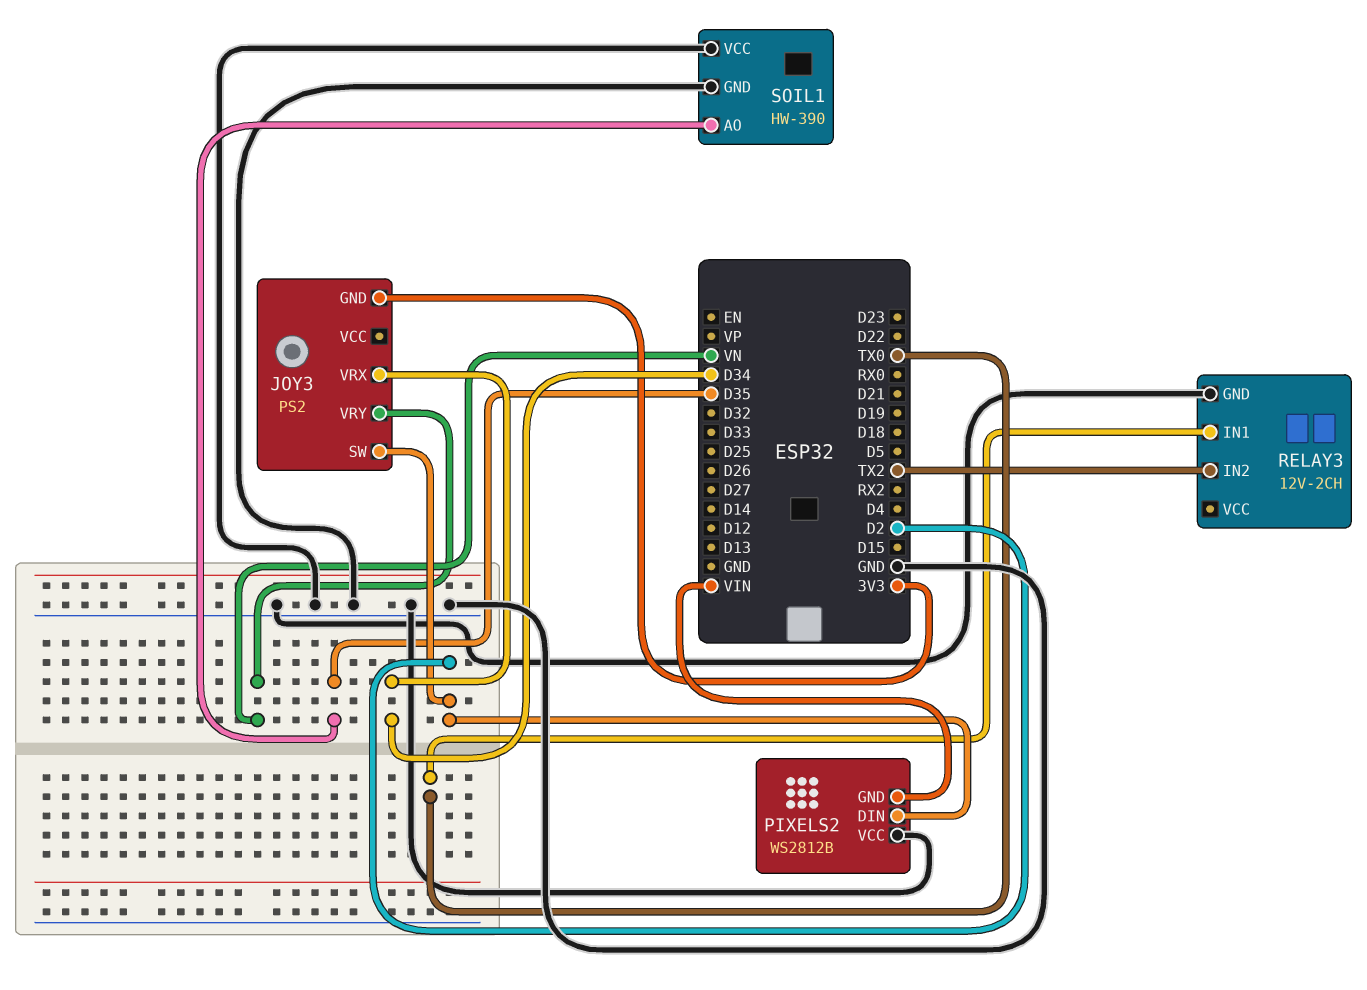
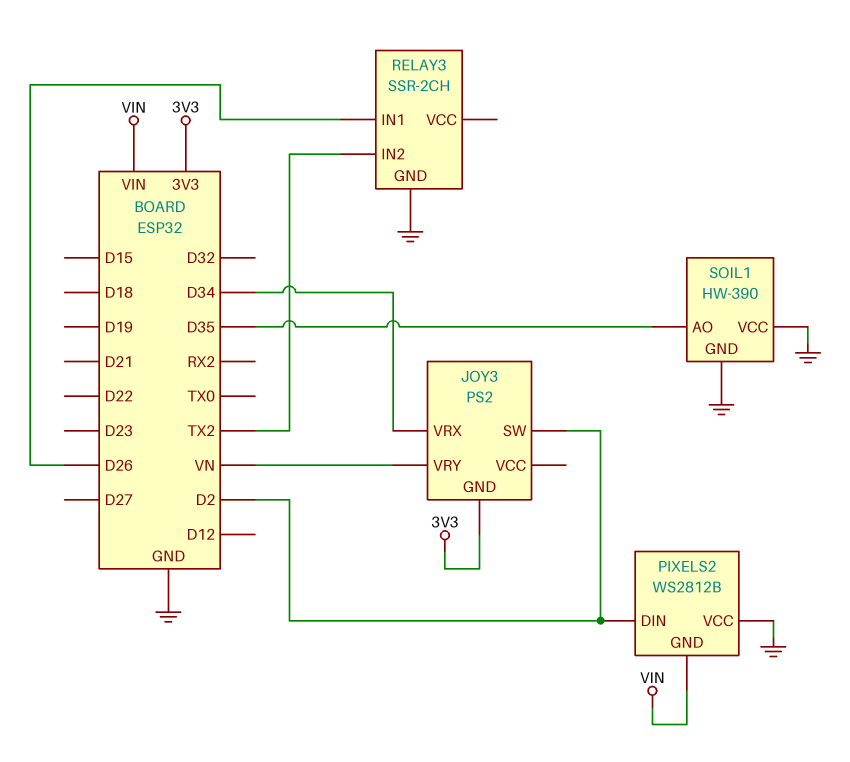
RELAY3: 12V-2CH -> SSR-2CH
RELAY3 pin IN1: TX0 -> D26

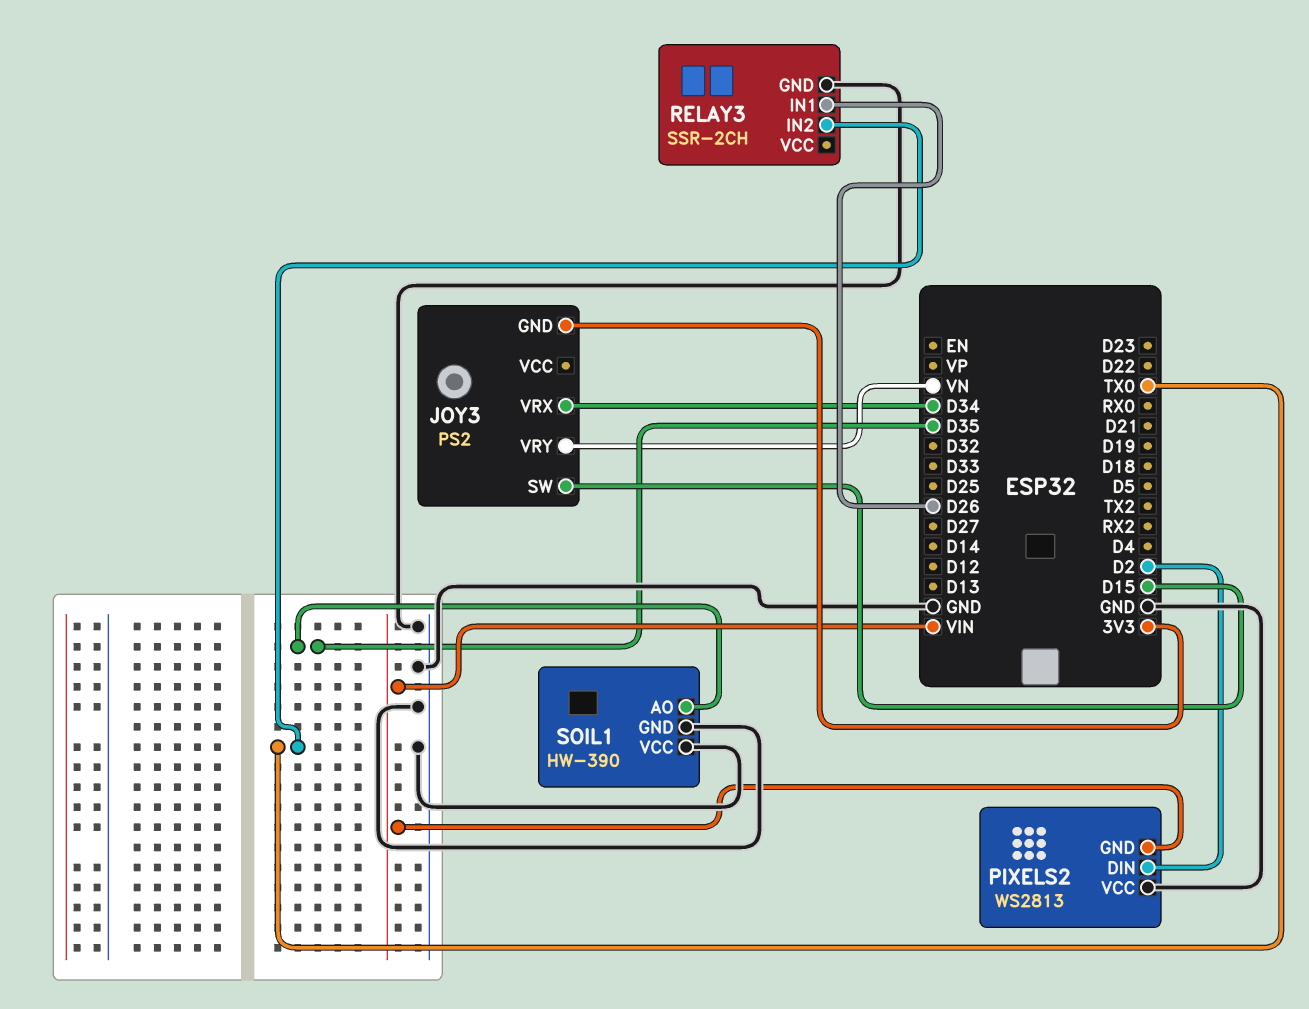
JOY3 pin SW: D2 -> D15
PIXELS2: WS2812B -> WS2813
RELAY3 pin IN2: TX2 -> TX0

